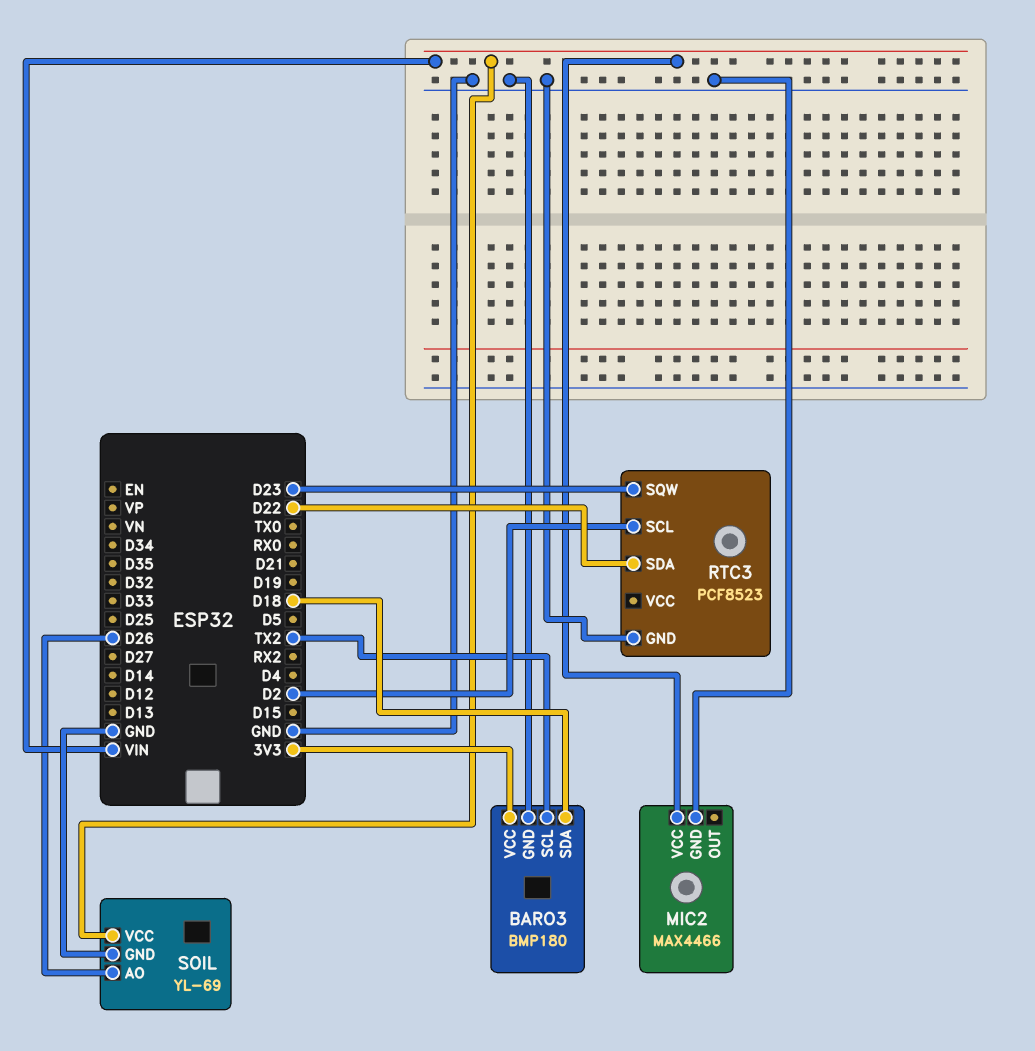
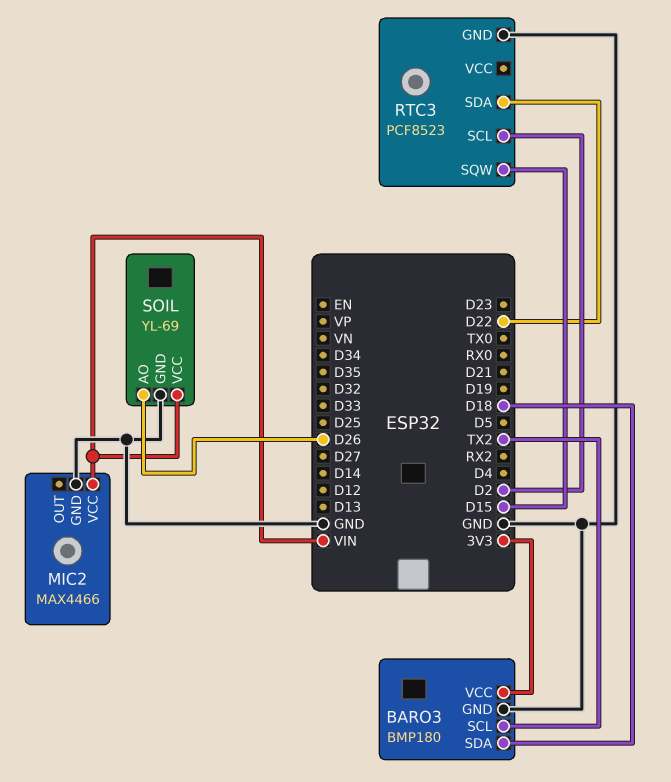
RTC3 pin SQW: D23 -> D15

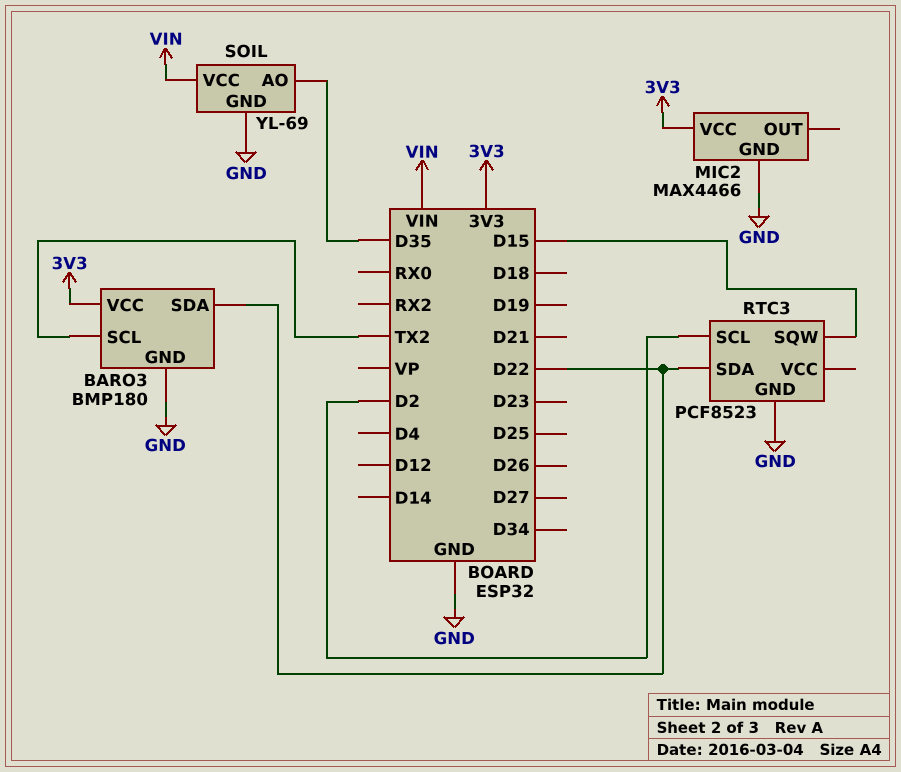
BARO3 pin SDA: D18 -> D22
MIC2 pin VCC: VIN -> 3V3
SOIL pin AO: D26 -> D35

